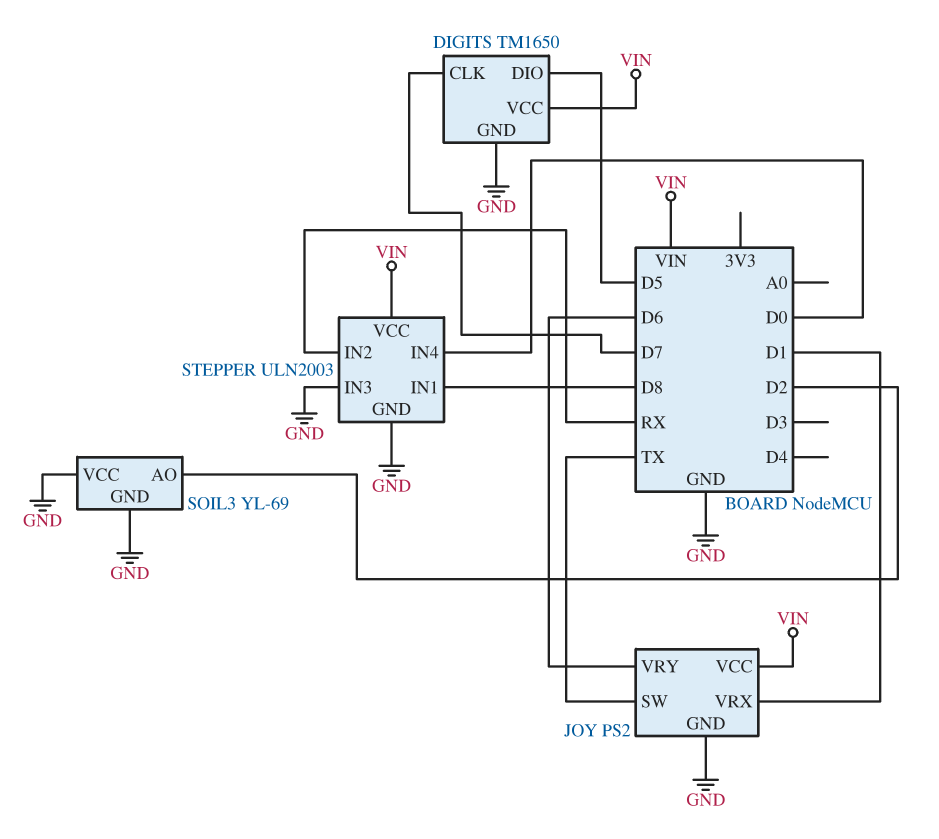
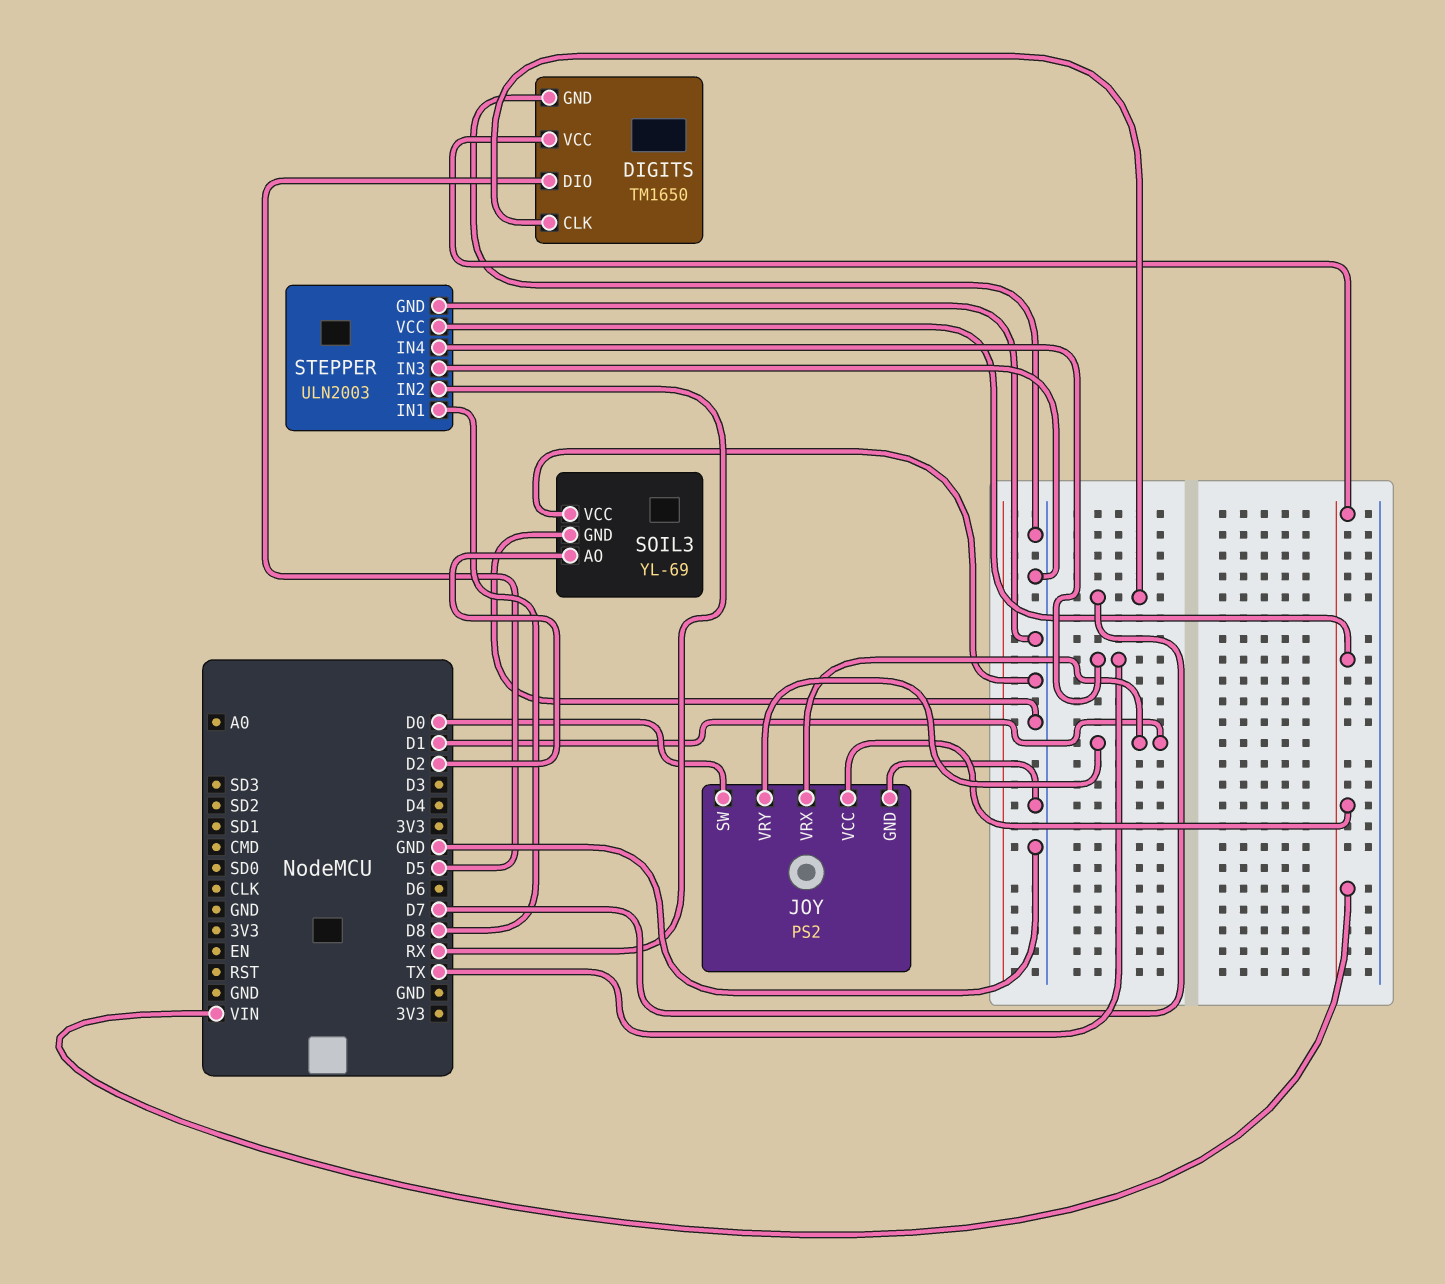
JOY pin SW: TX -> D0
JOY pin VRY: D6 -> D1
STEPPER pin IN4: D0 -> TX

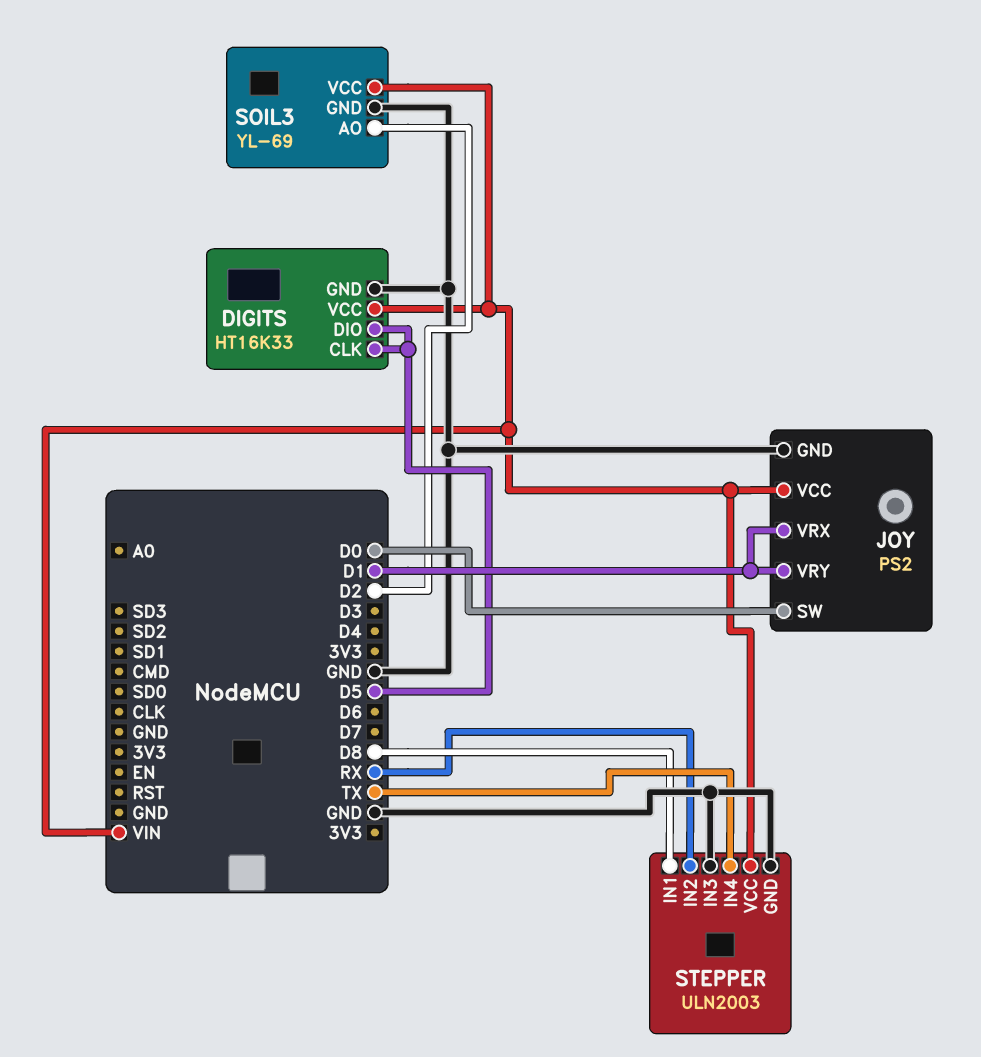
DIGITS: TM1650 -> HT16K33
DIGITS pin CLK: D7 -> D5
SOIL3 pin VCC: GND -> VIN

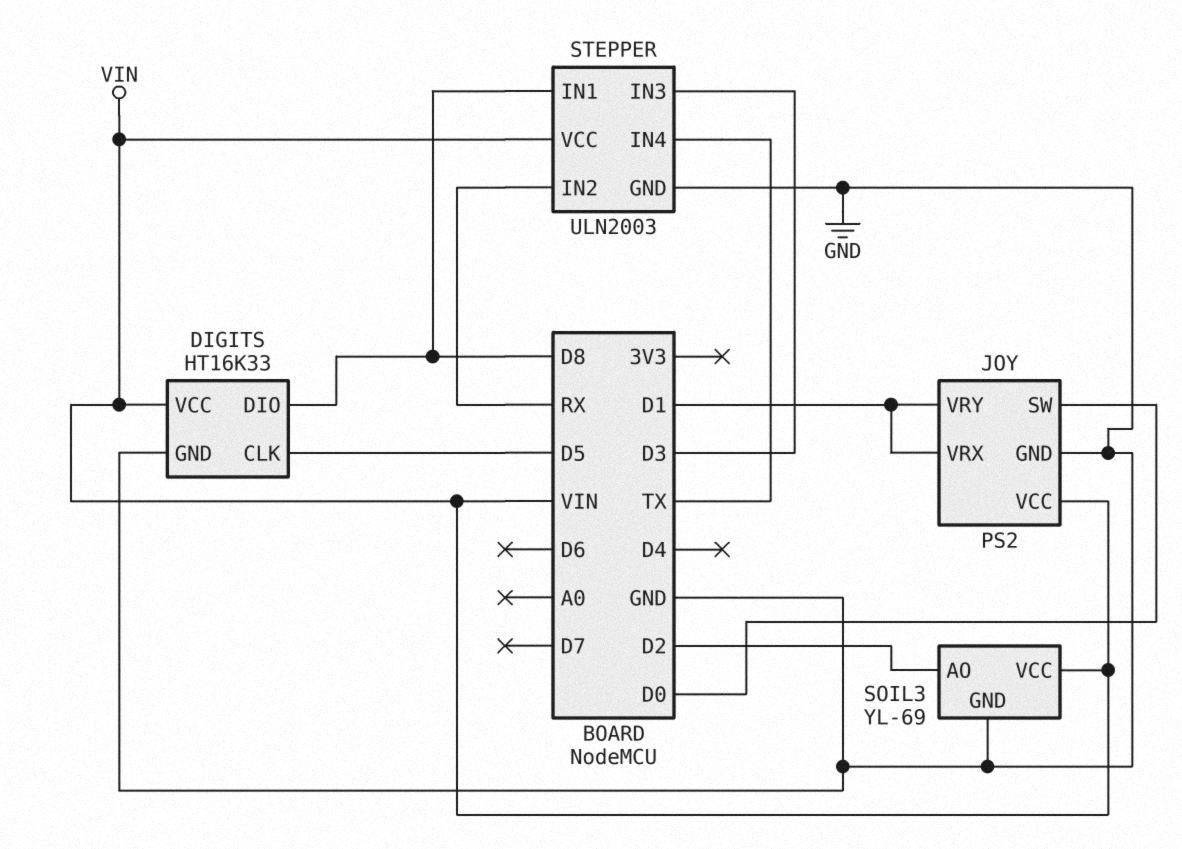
DIGITS pin DIO: D5 -> D8
STEPPER pin IN3: GND -> D3

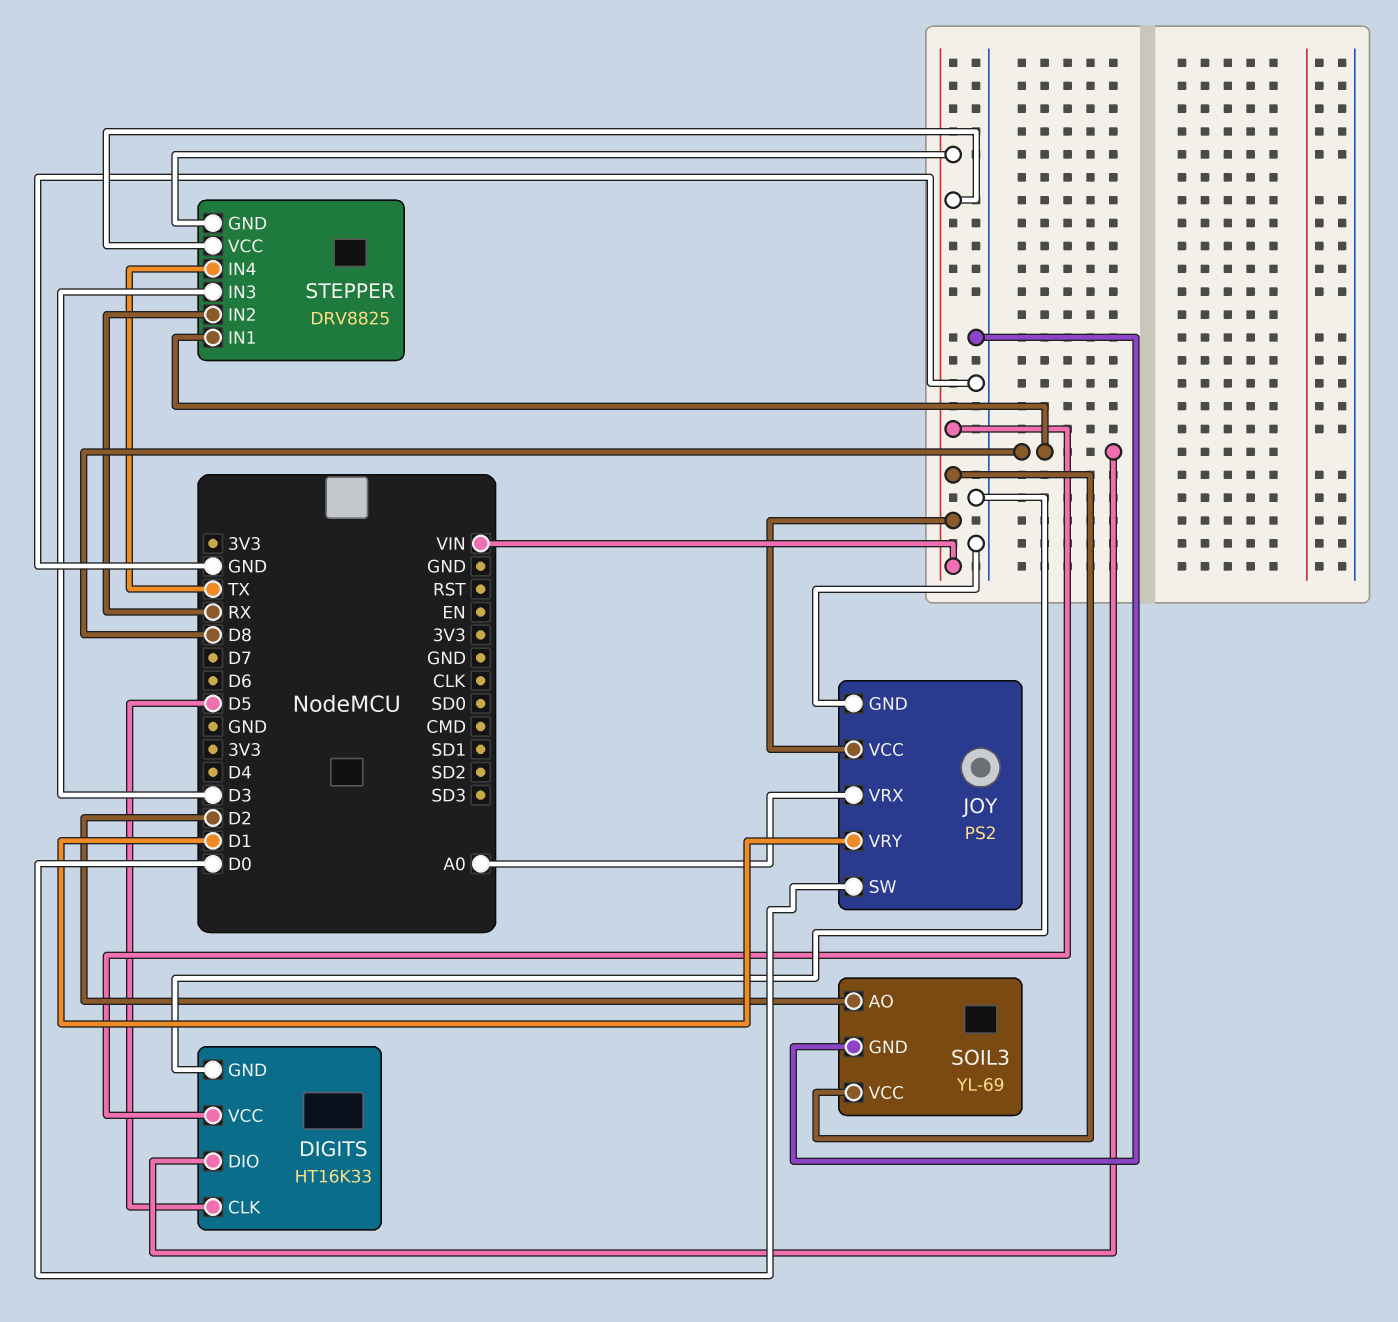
JOY pin VRX: D1 -> A0
STEPPER: ULN2003 -> DRV8825
STEPPER pin GND: GND -> VIN

